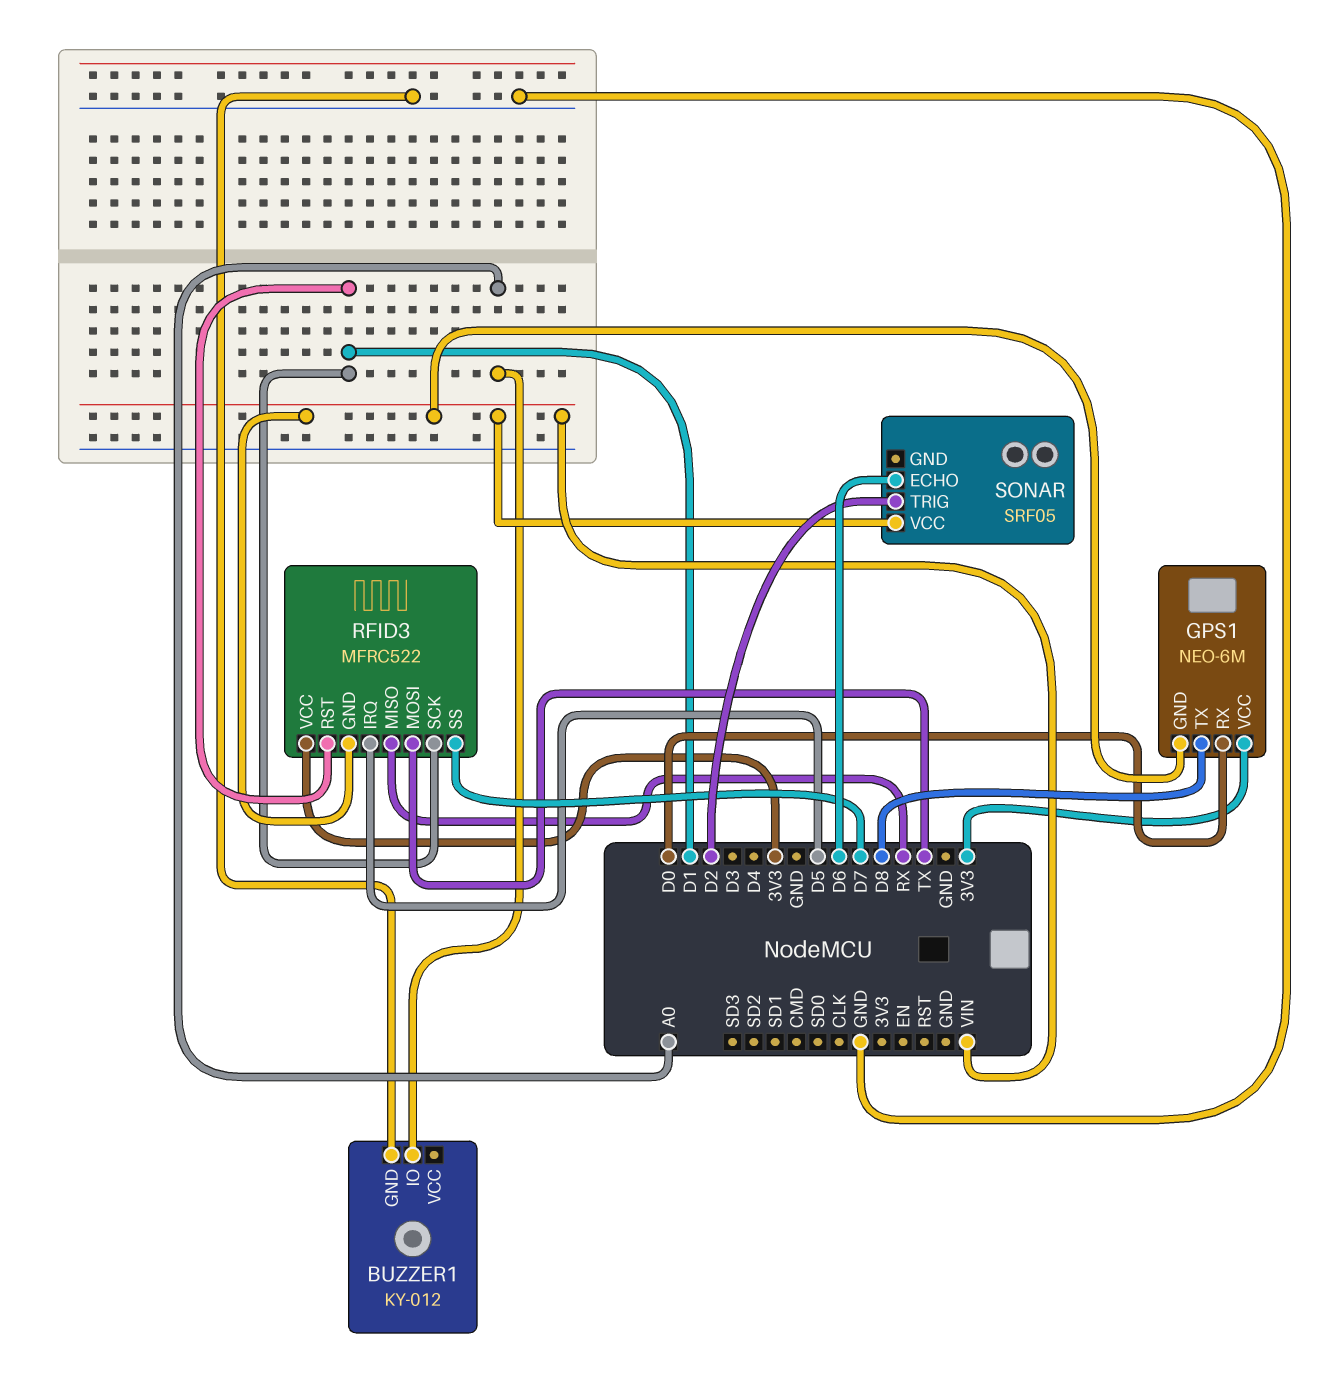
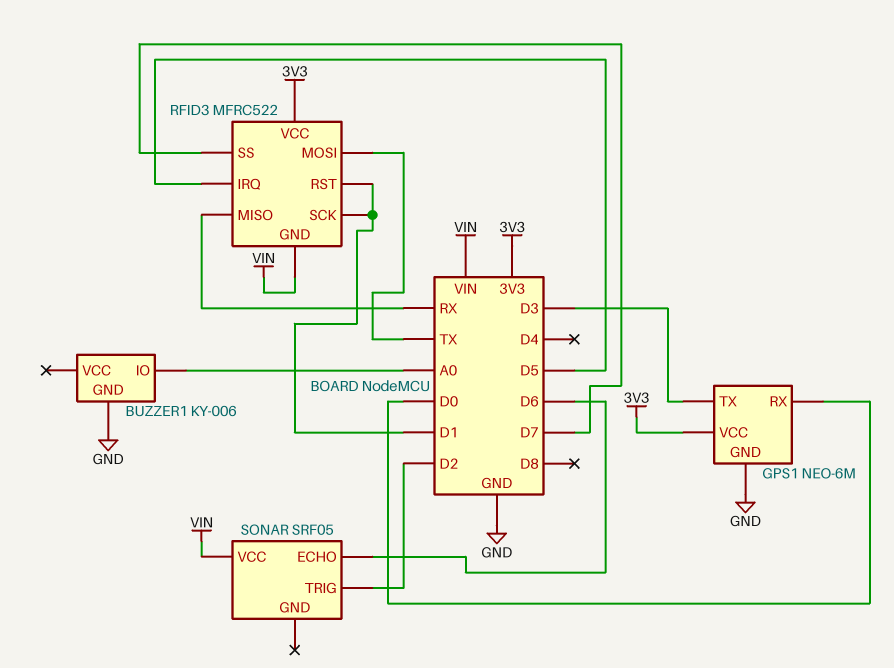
BUZZER1: KY-012 -> KY-006
GPS1 pin GND: VIN -> GND
GPS1 pin TX: D8 -> D3

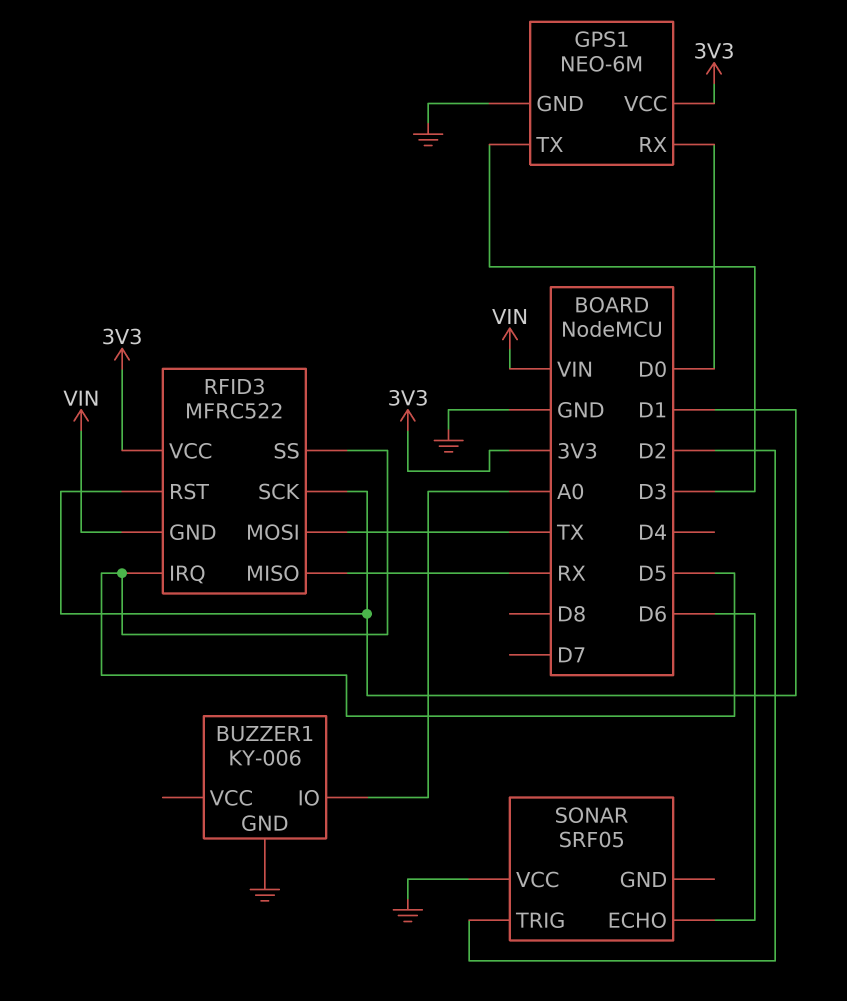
RFID3 pin SS: D7 -> D5
SONAR pin VCC: VIN -> GND

